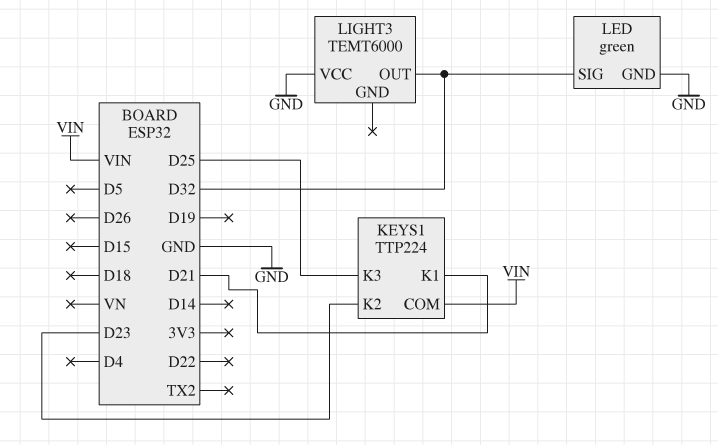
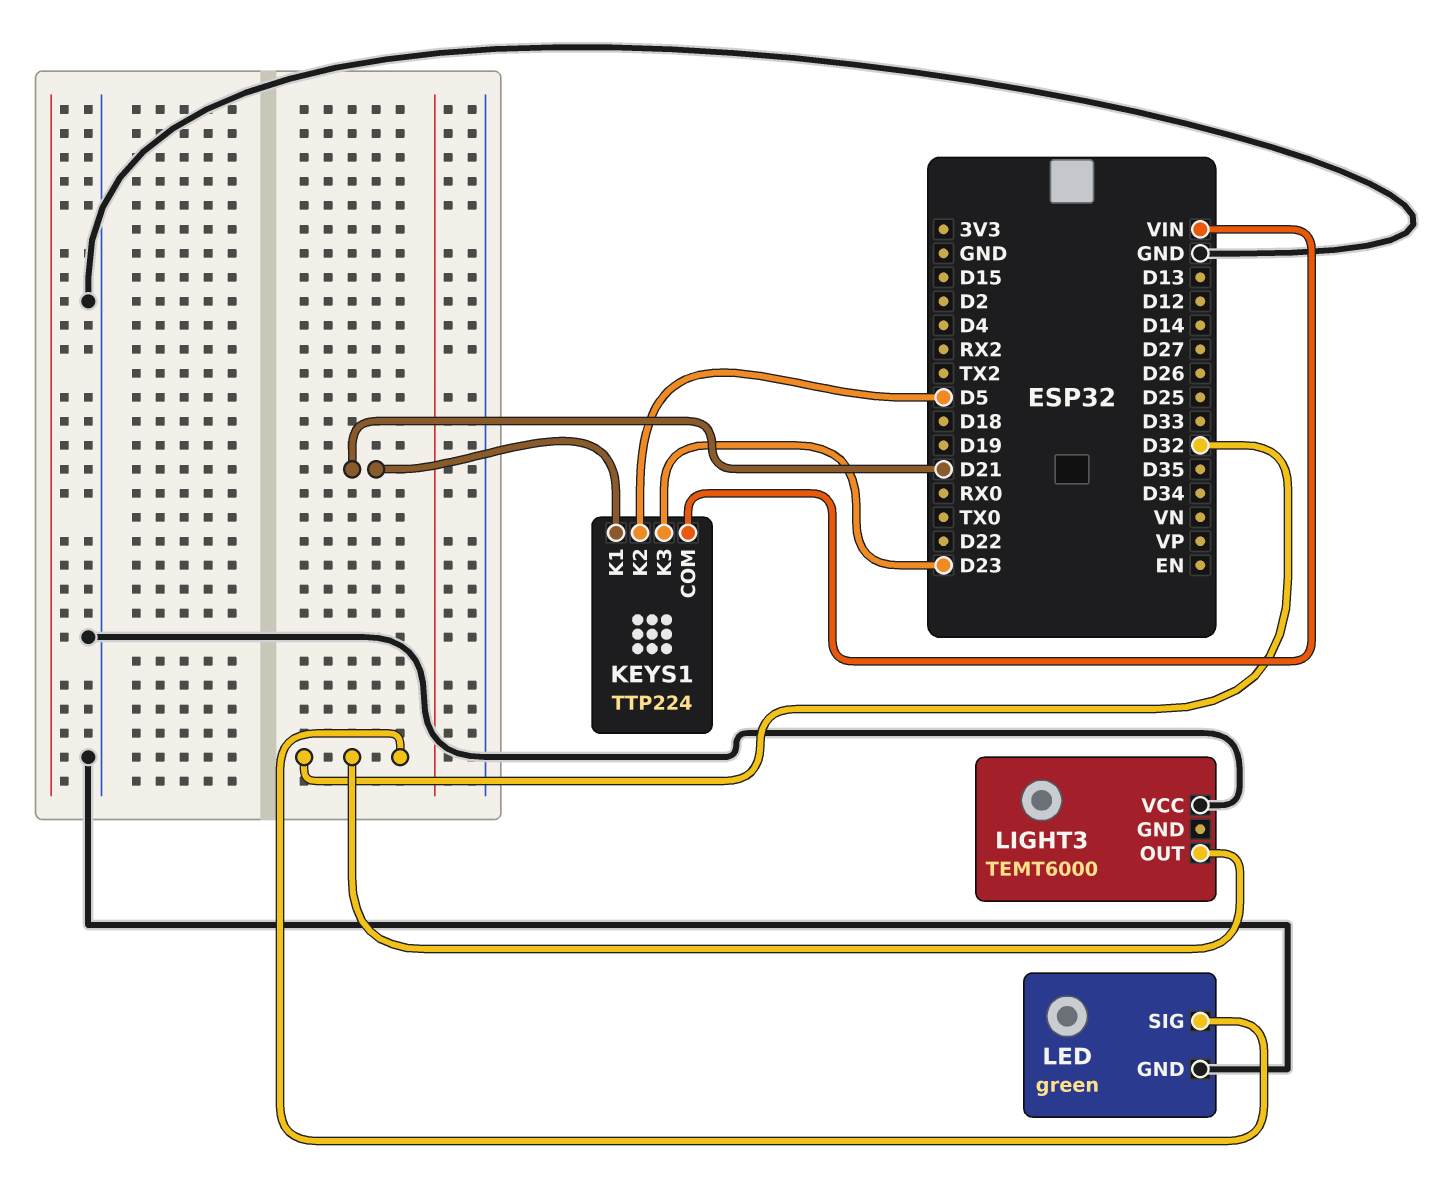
KEYS1 pin K2: D23 -> D5
KEYS1 pin K3: D25 -> D23

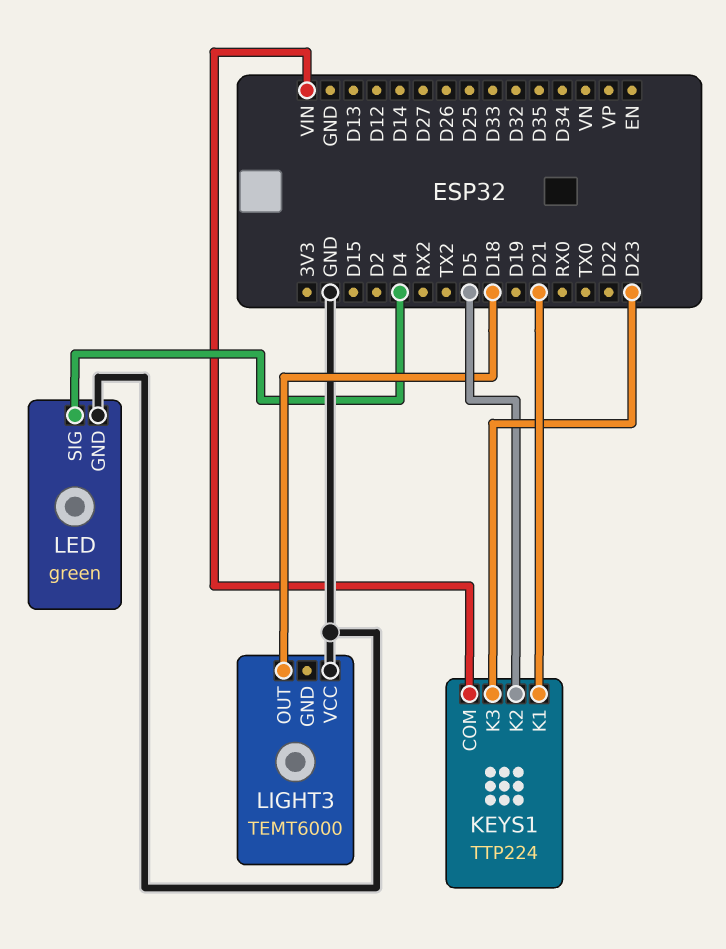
LED pin SIG: D32 -> D4
LIGHT3 pin OUT: D32 -> D18

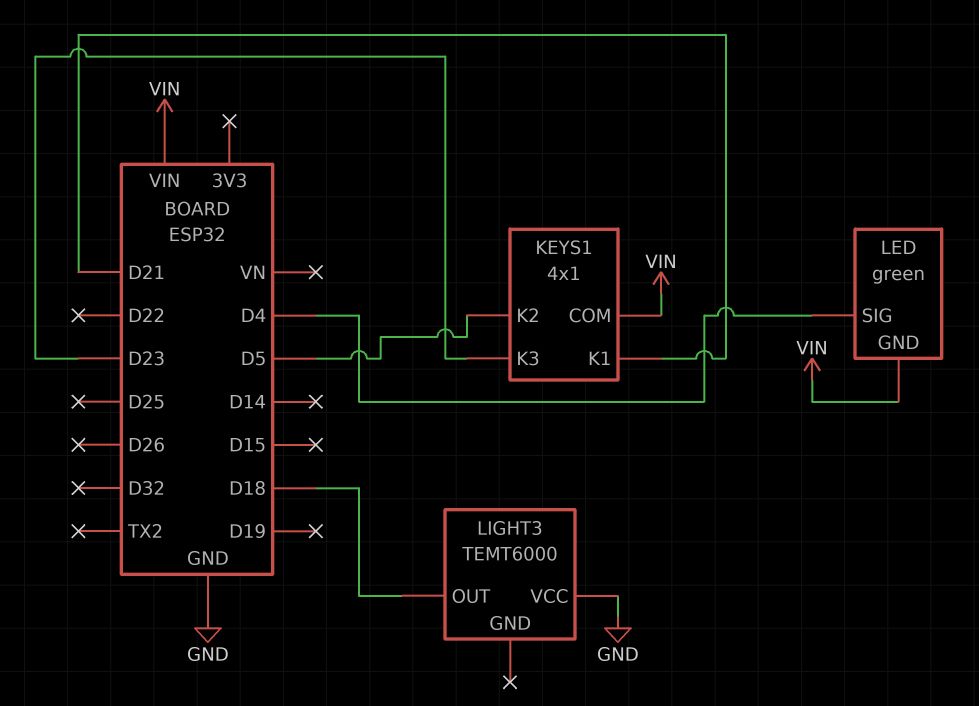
KEYS1: TTP224 -> 4x1
LED pin GND: GND -> VIN

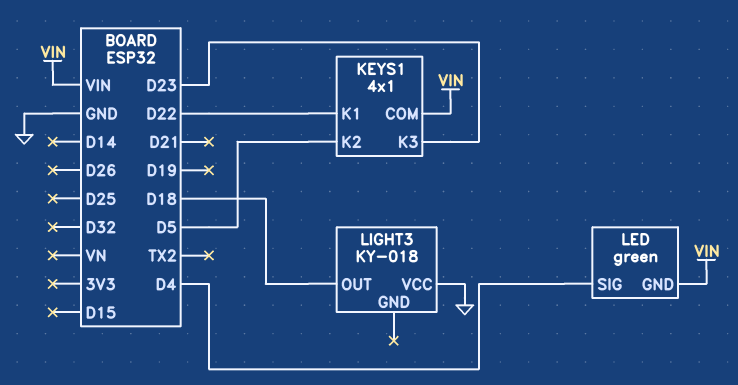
KEYS1 pin K1: D21 -> D22
LIGHT3: TEMT6000 -> KY-018

